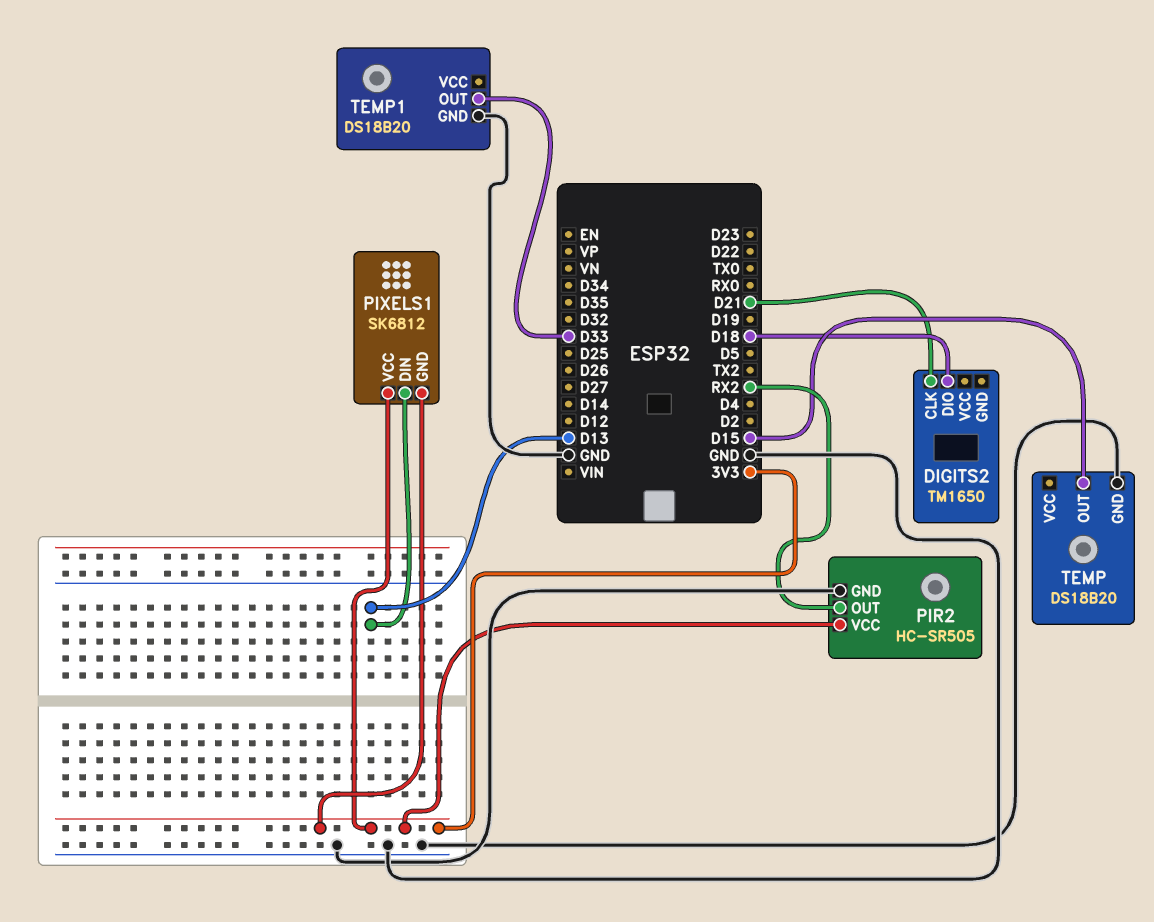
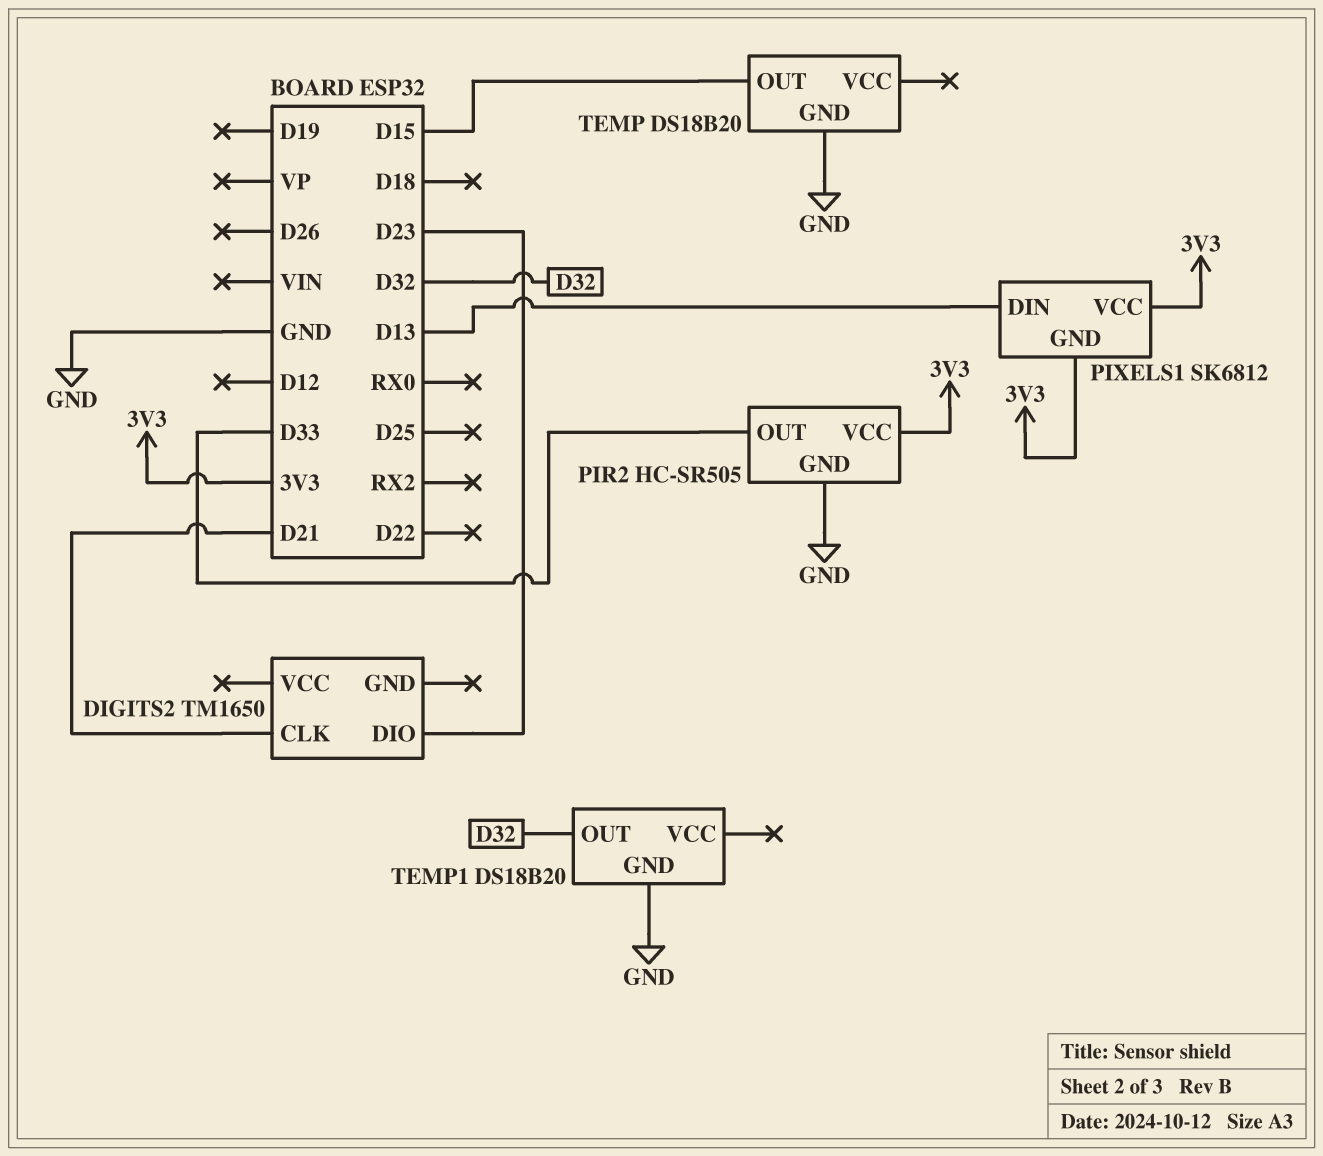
DIGITS2 pin DIO: D18 -> D23
PIR2 pin OUT: RX2 -> D33
TEMP1 pin OUT: D33 -> D32

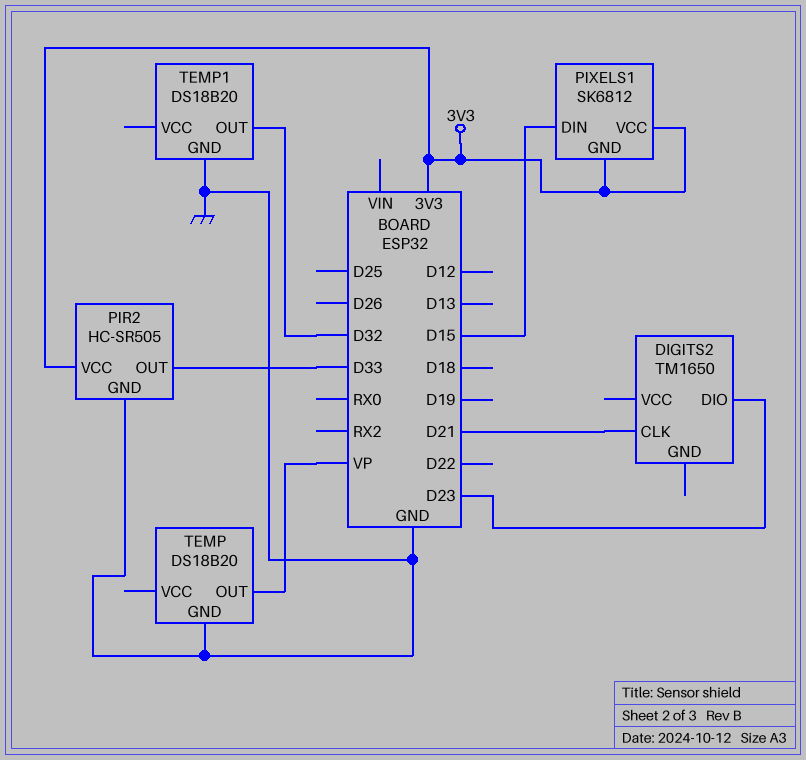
PIXELS1 pin DIN: D13 -> D15
TEMP pin OUT: D15 -> VP

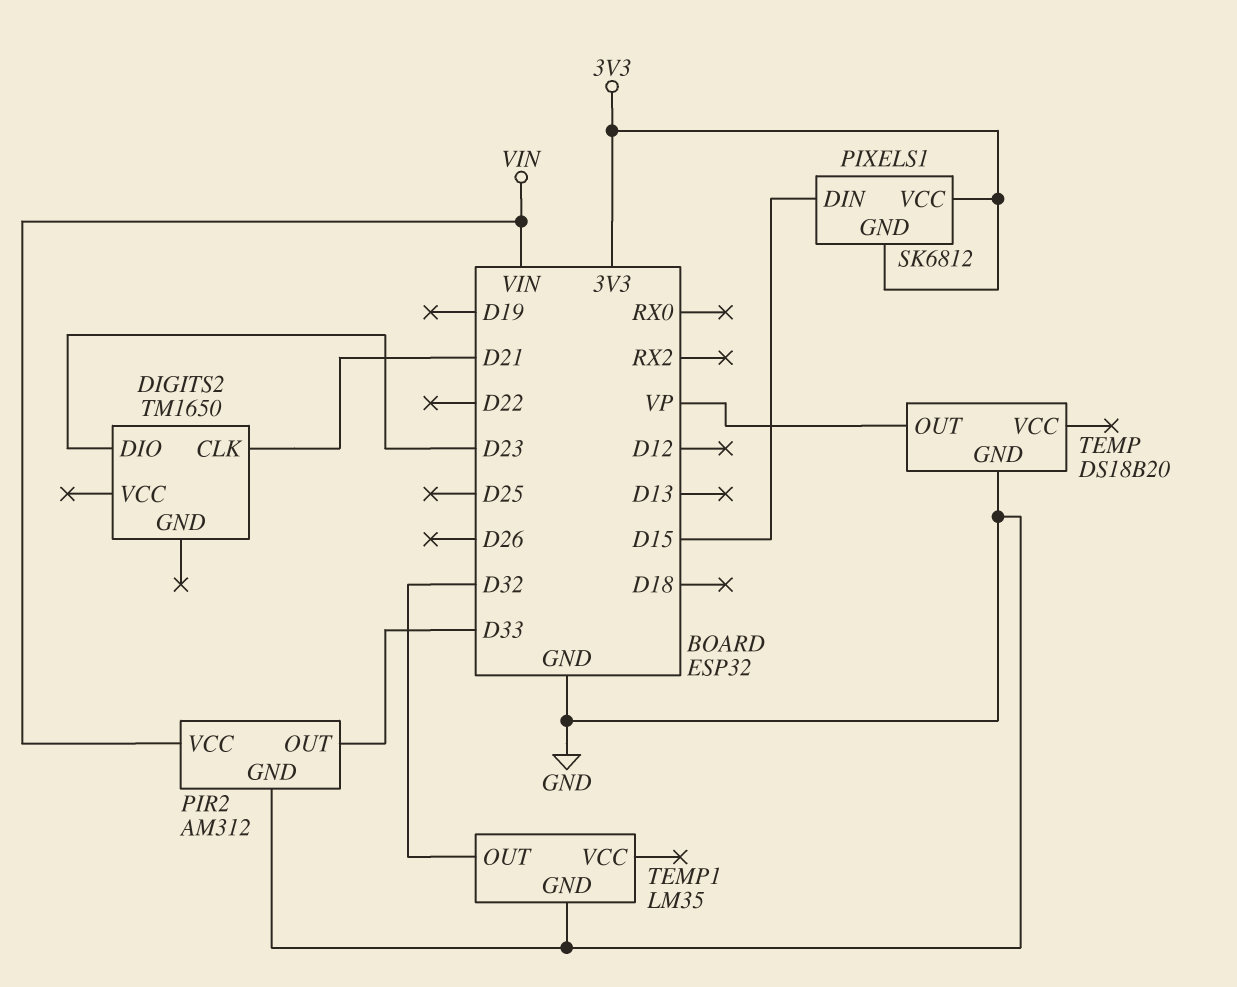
PIR2: HC-SR505 -> AM312
PIR2 pin VCC: 3V3 -> VIN
TEMP1: DS18B20 -> LM35

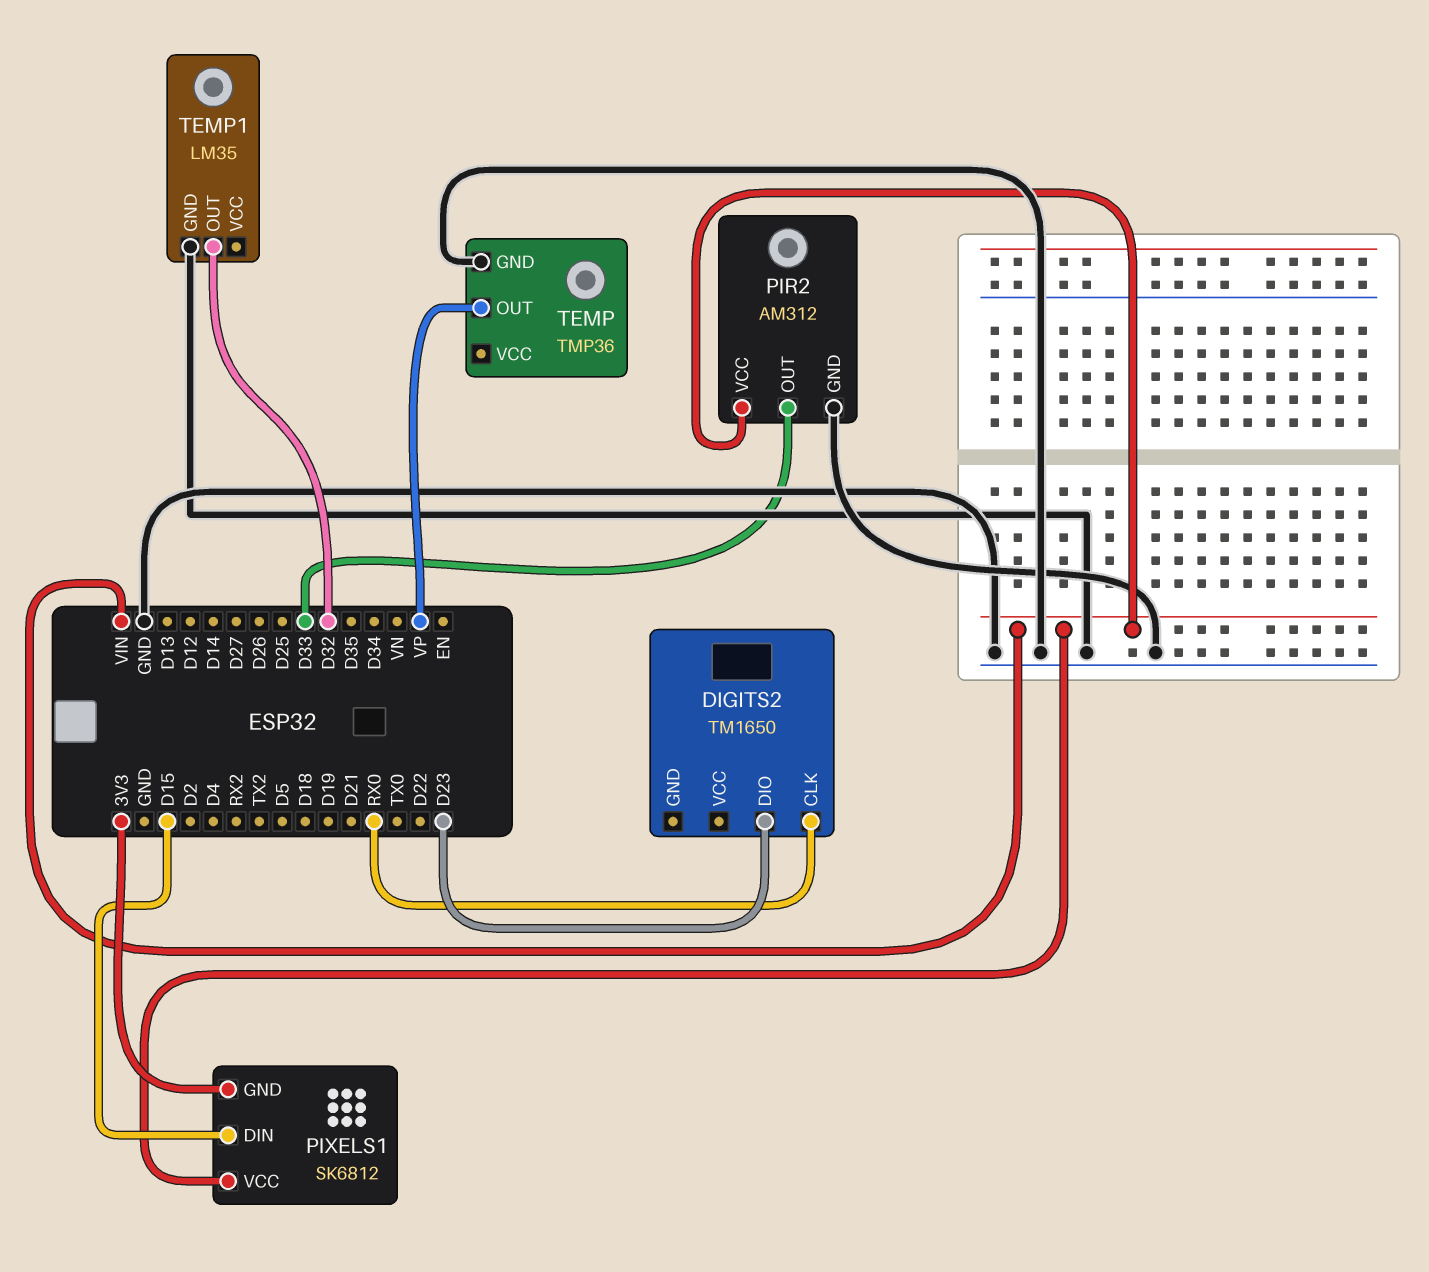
DIGITS2 pin CLK: D21 -> RX0
PIXELS1 pin VCC: 3V3 -> VIN
TEMP: DS18B20 -> TMP36

